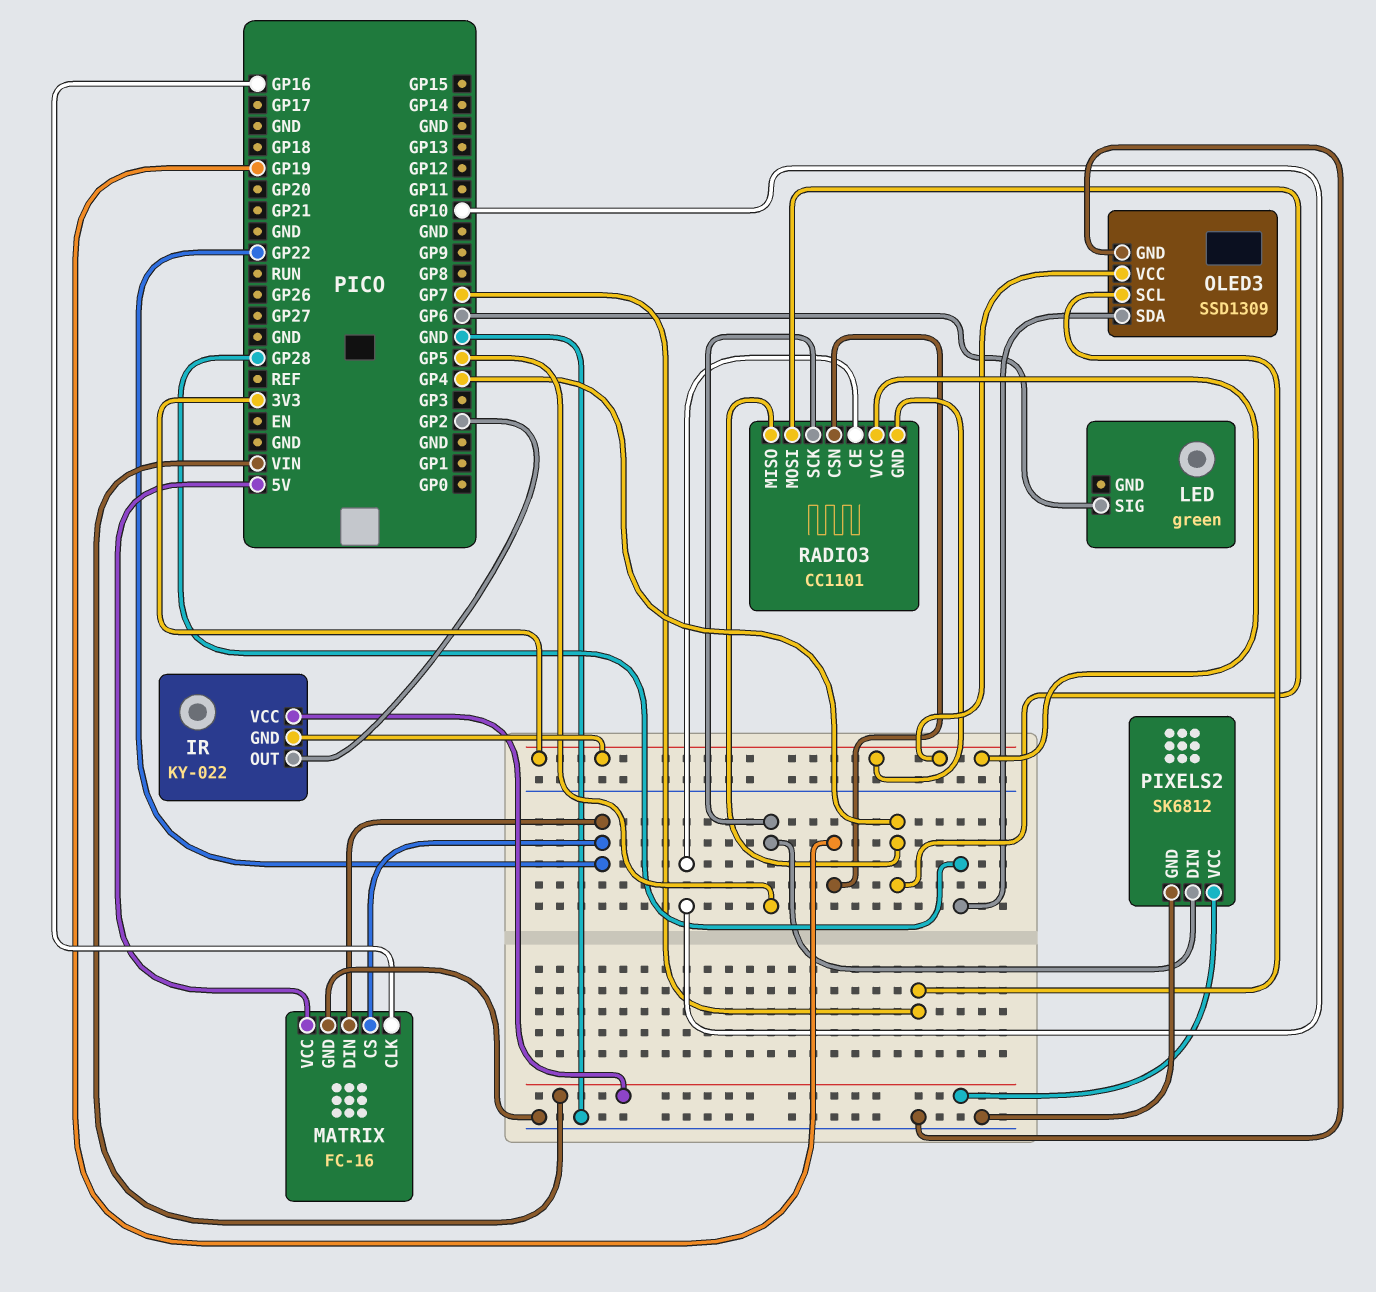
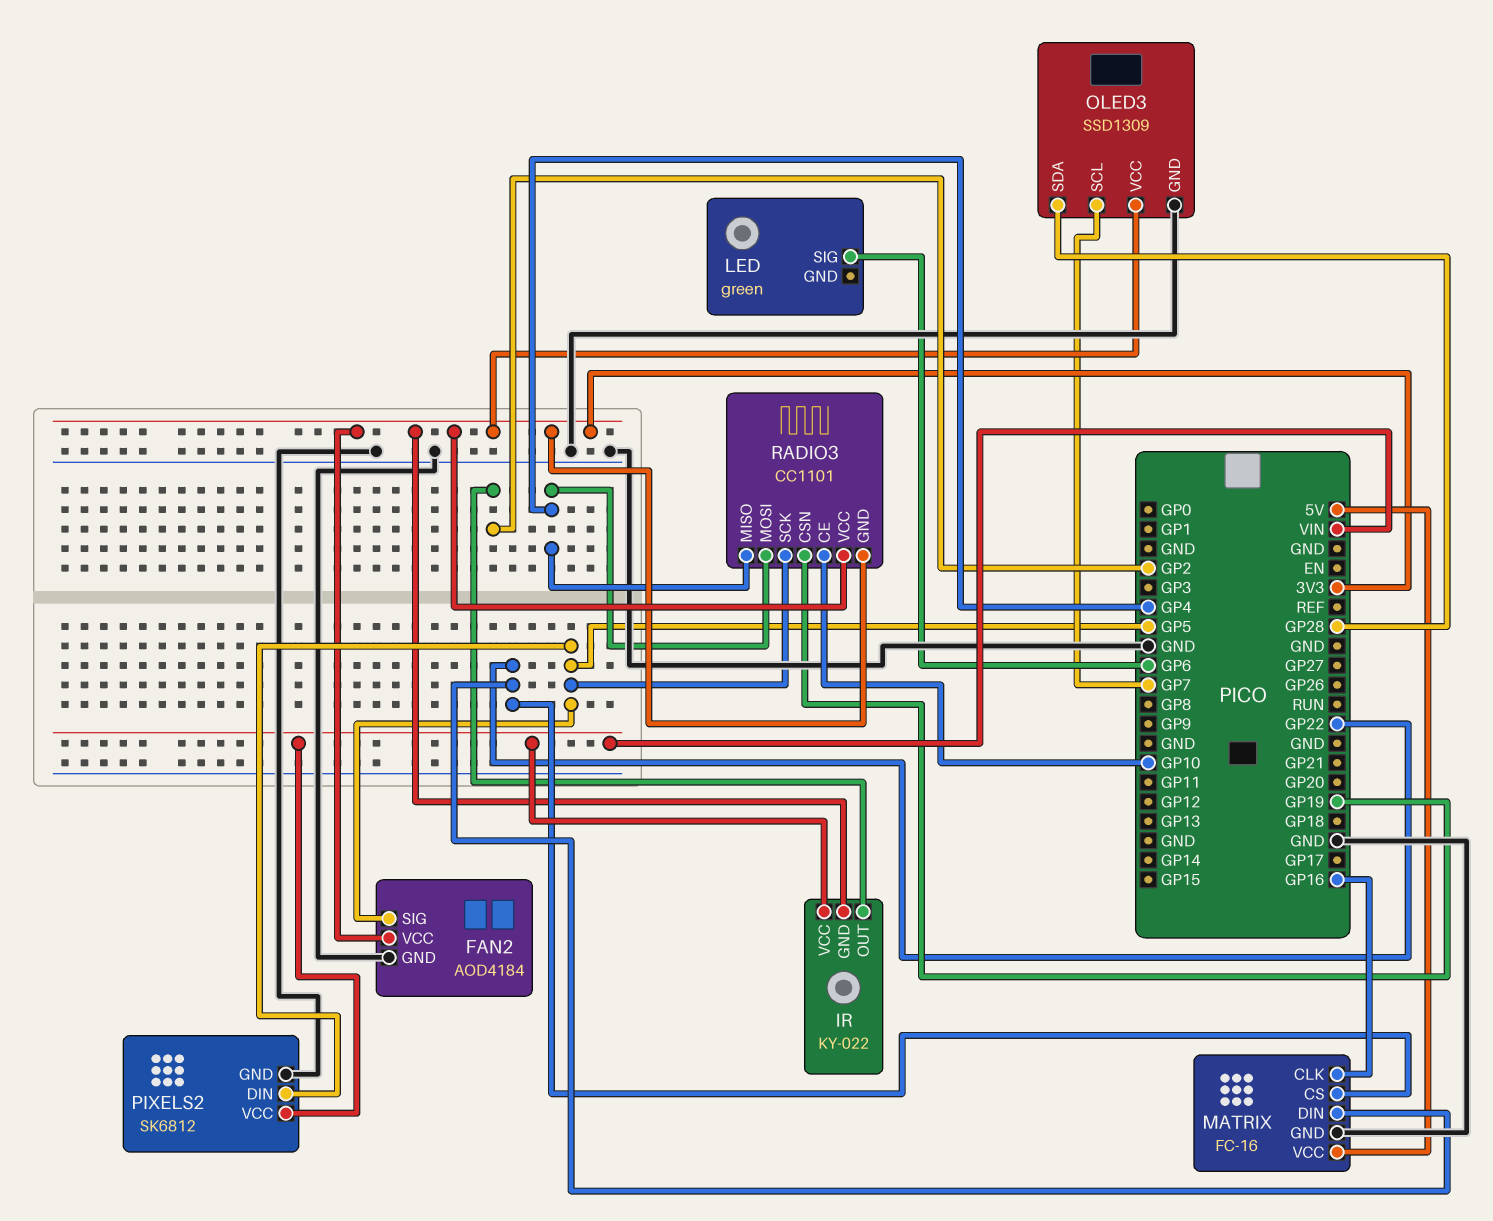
FAN2: none -> AOD4184
FAN2 pin GND: none -> GND
FAN2 pin SIG: none -> GP5
FAN2 pin VCC: none -> 3V3

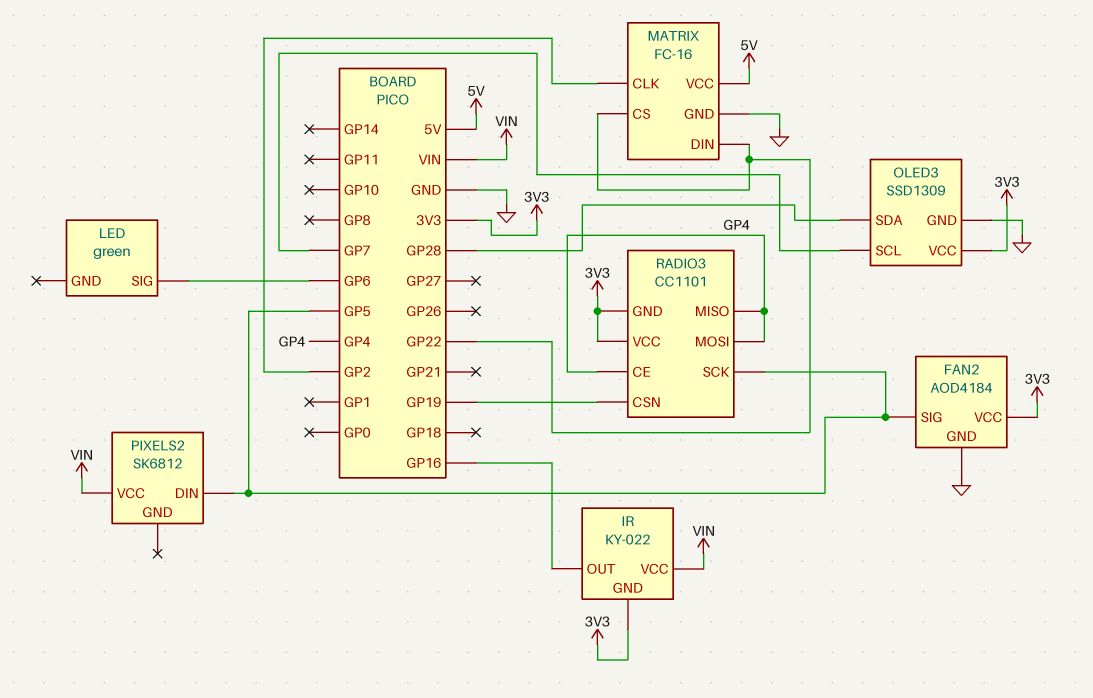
IR pin OUT: GP2 -> GP16
MATRIX pin CLK: GP16 -> GP2
PIXELS2 pin GND: GND -> none
RADIO3 pin CE: GP10 -> GP4

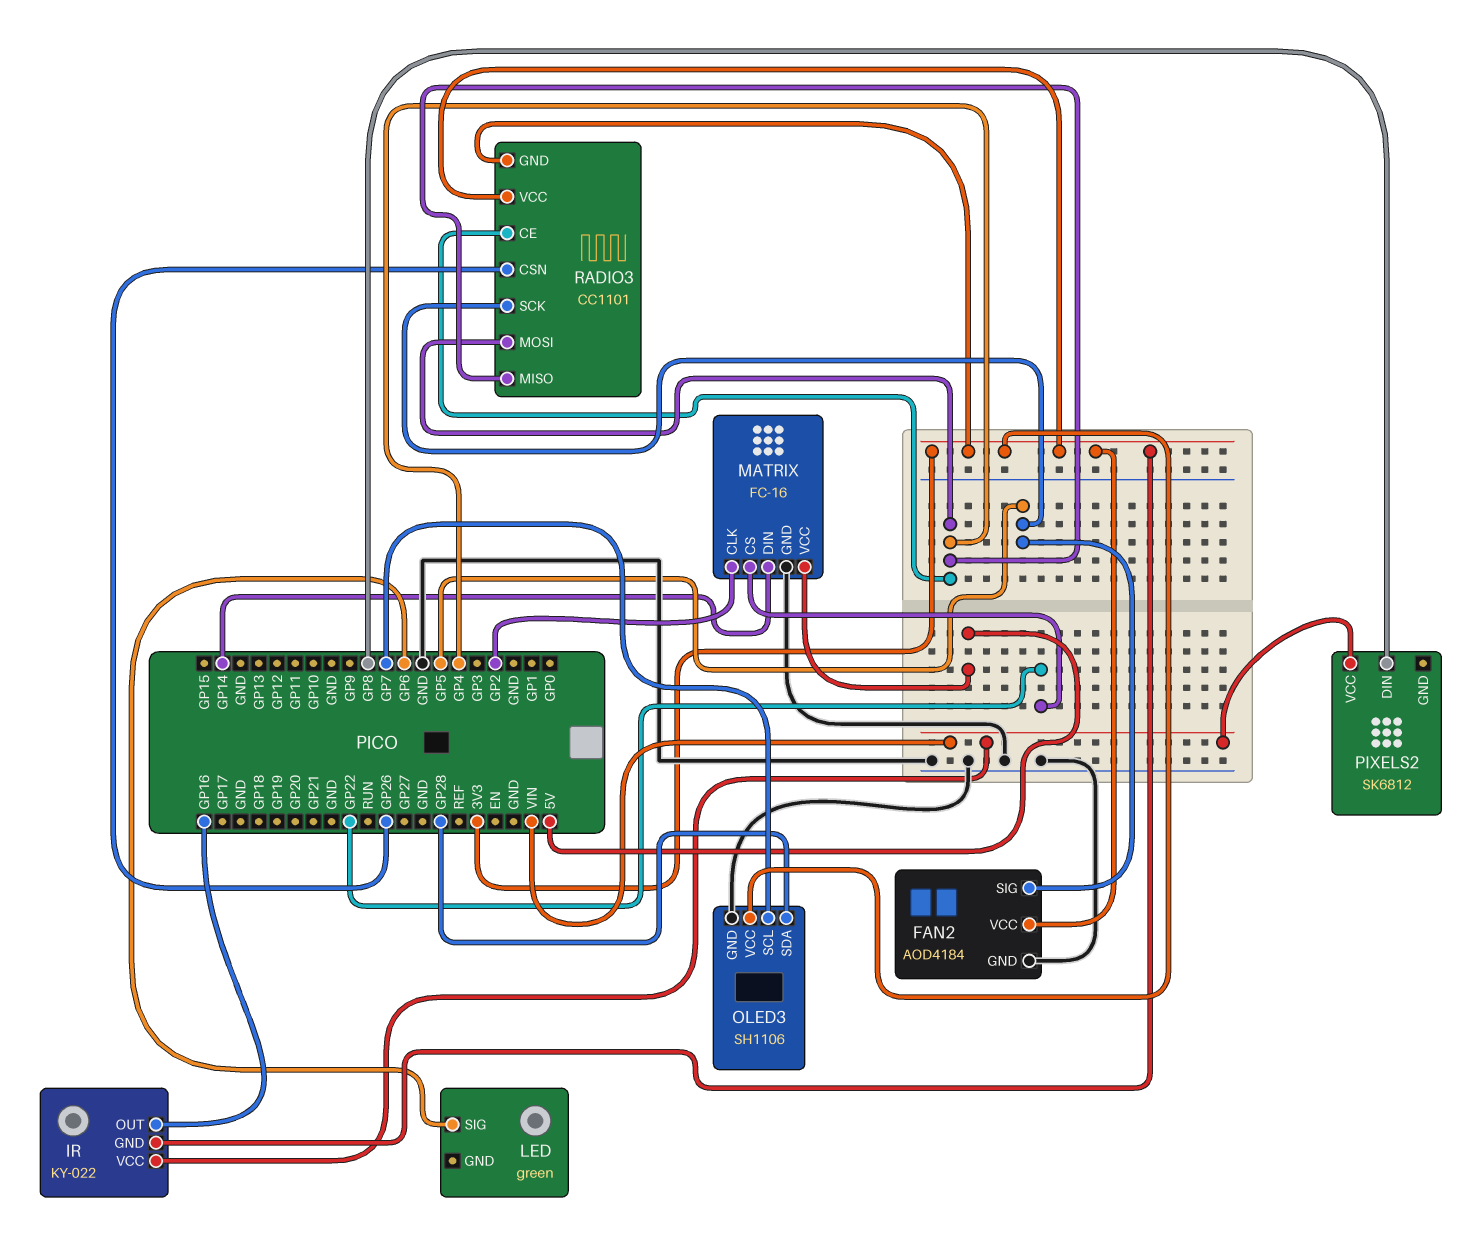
MATRIX pin DIN: GP22 -> GP14
OLED3: SSD1309 -> SH1106
PIXELS2 pin DIN: GP5 -> GP8
RADIO3 pin CSN: GP19 -> GP26

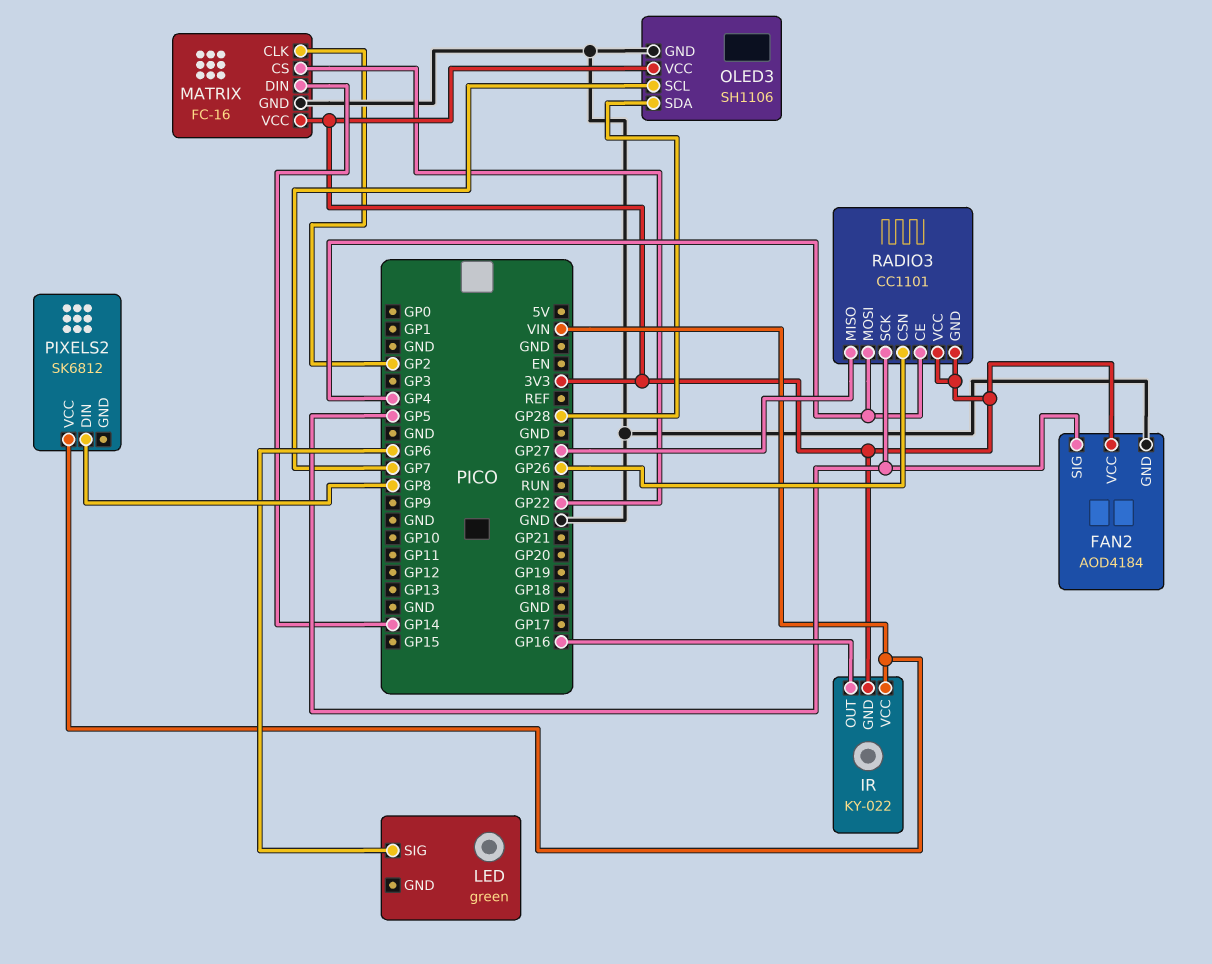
MATRIX pin VCC: 5V -> 3V3
RADIO3 pin MISO: GP4 -> GP27

